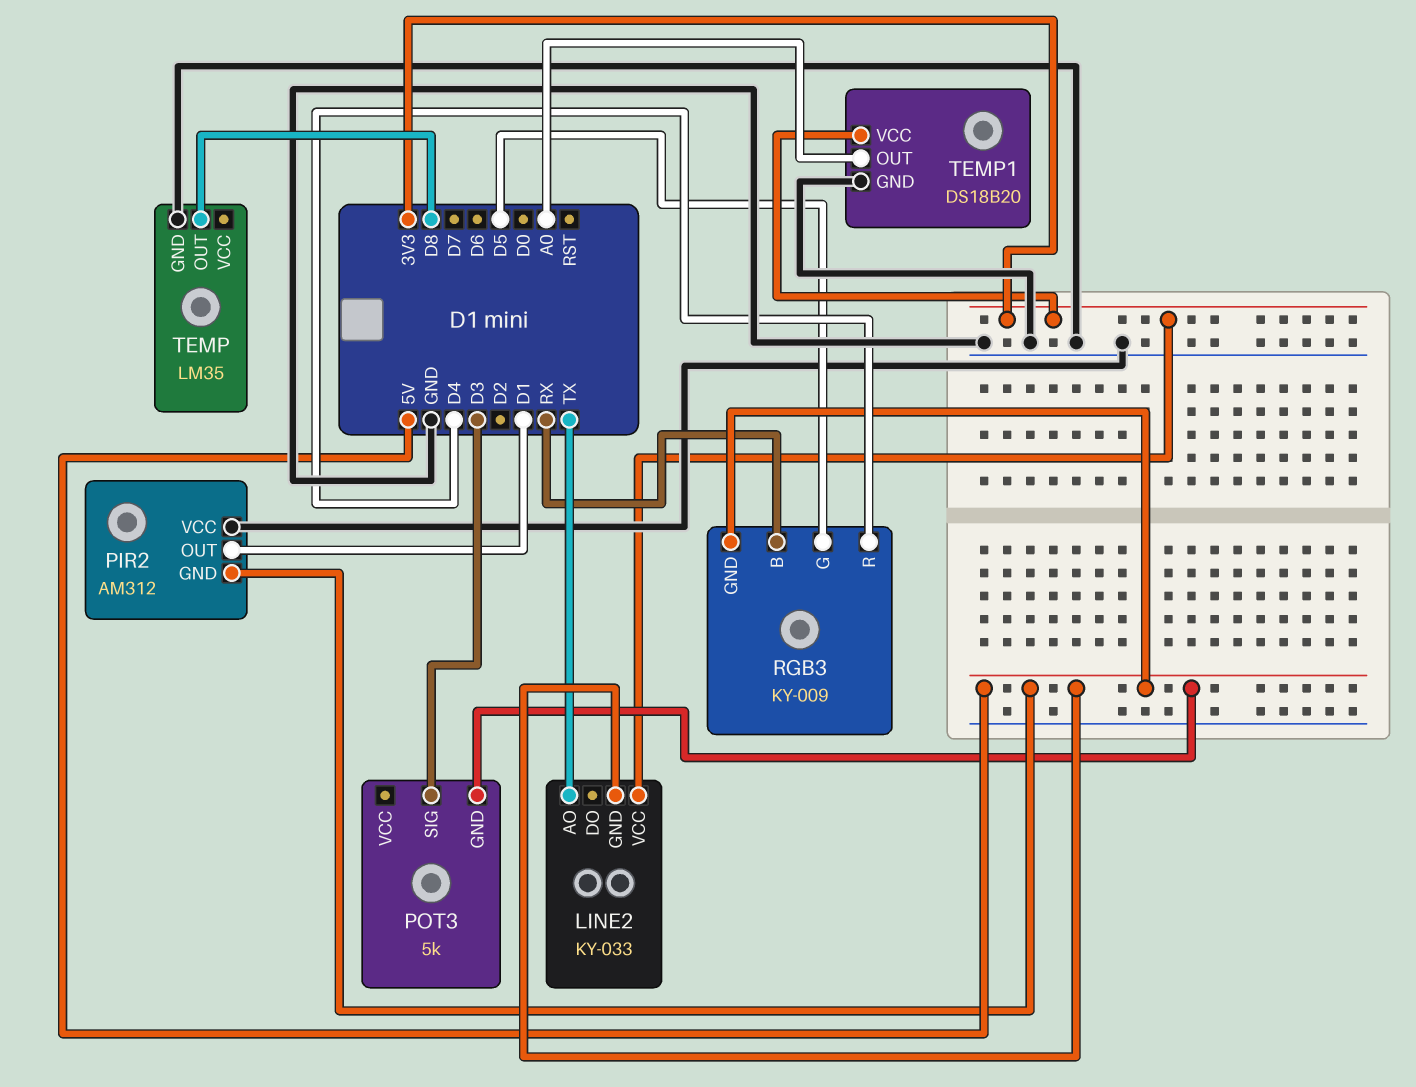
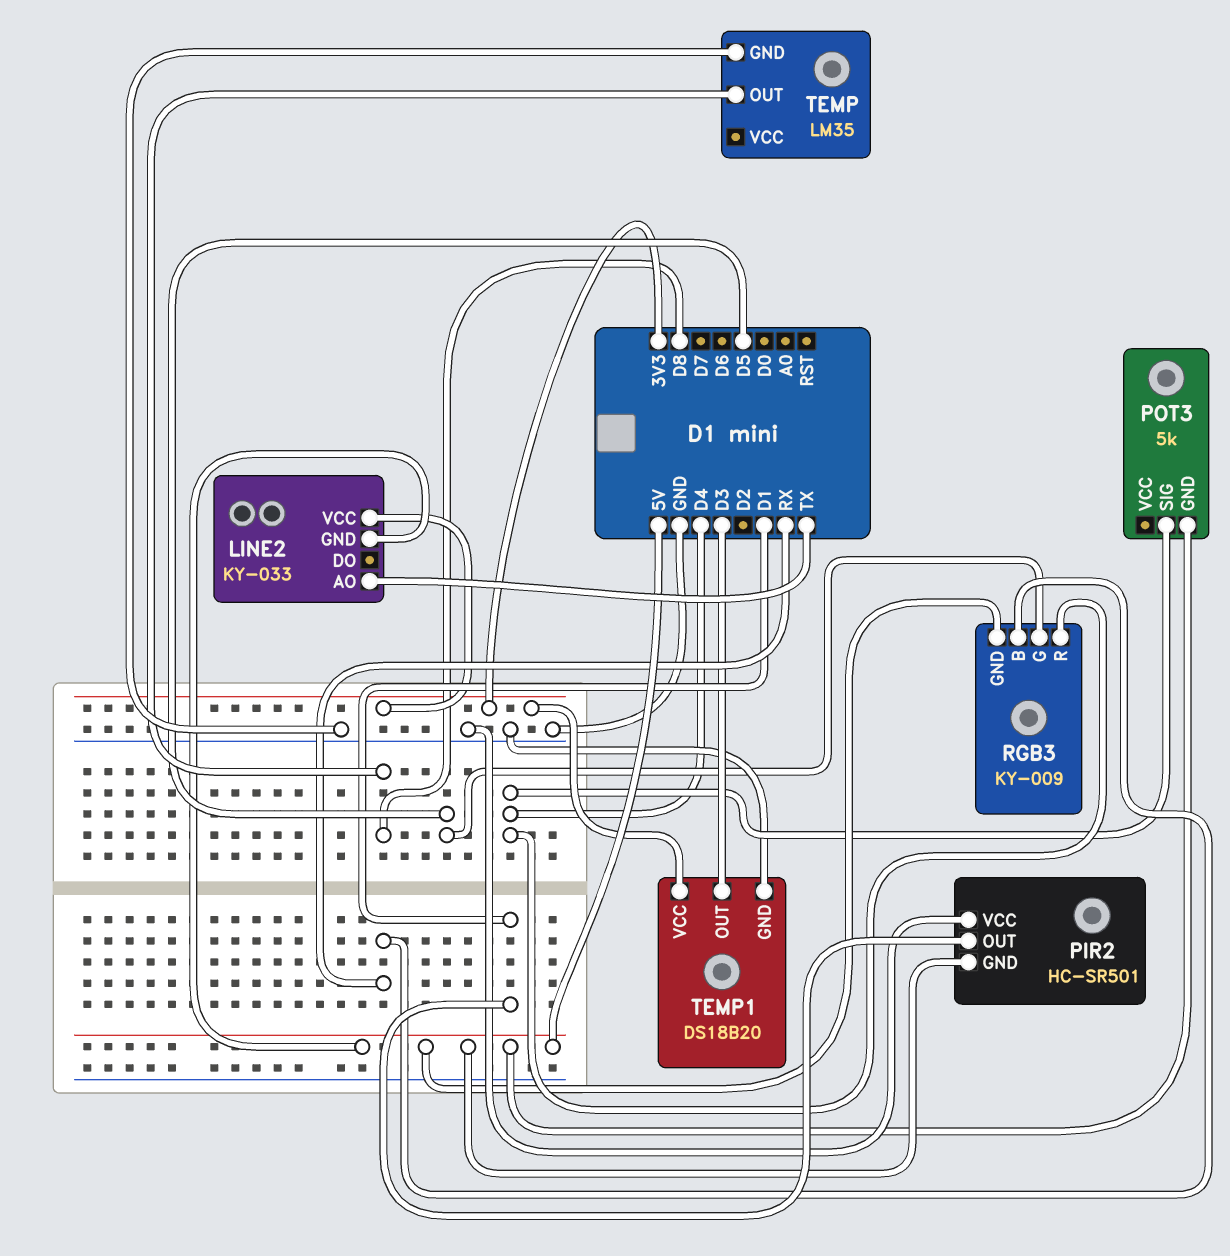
PIR2: AM312 -> HC-SR501
POT3 pin SIG: D3 -> D4
TEMP1 pin OUT: A0 -> D3

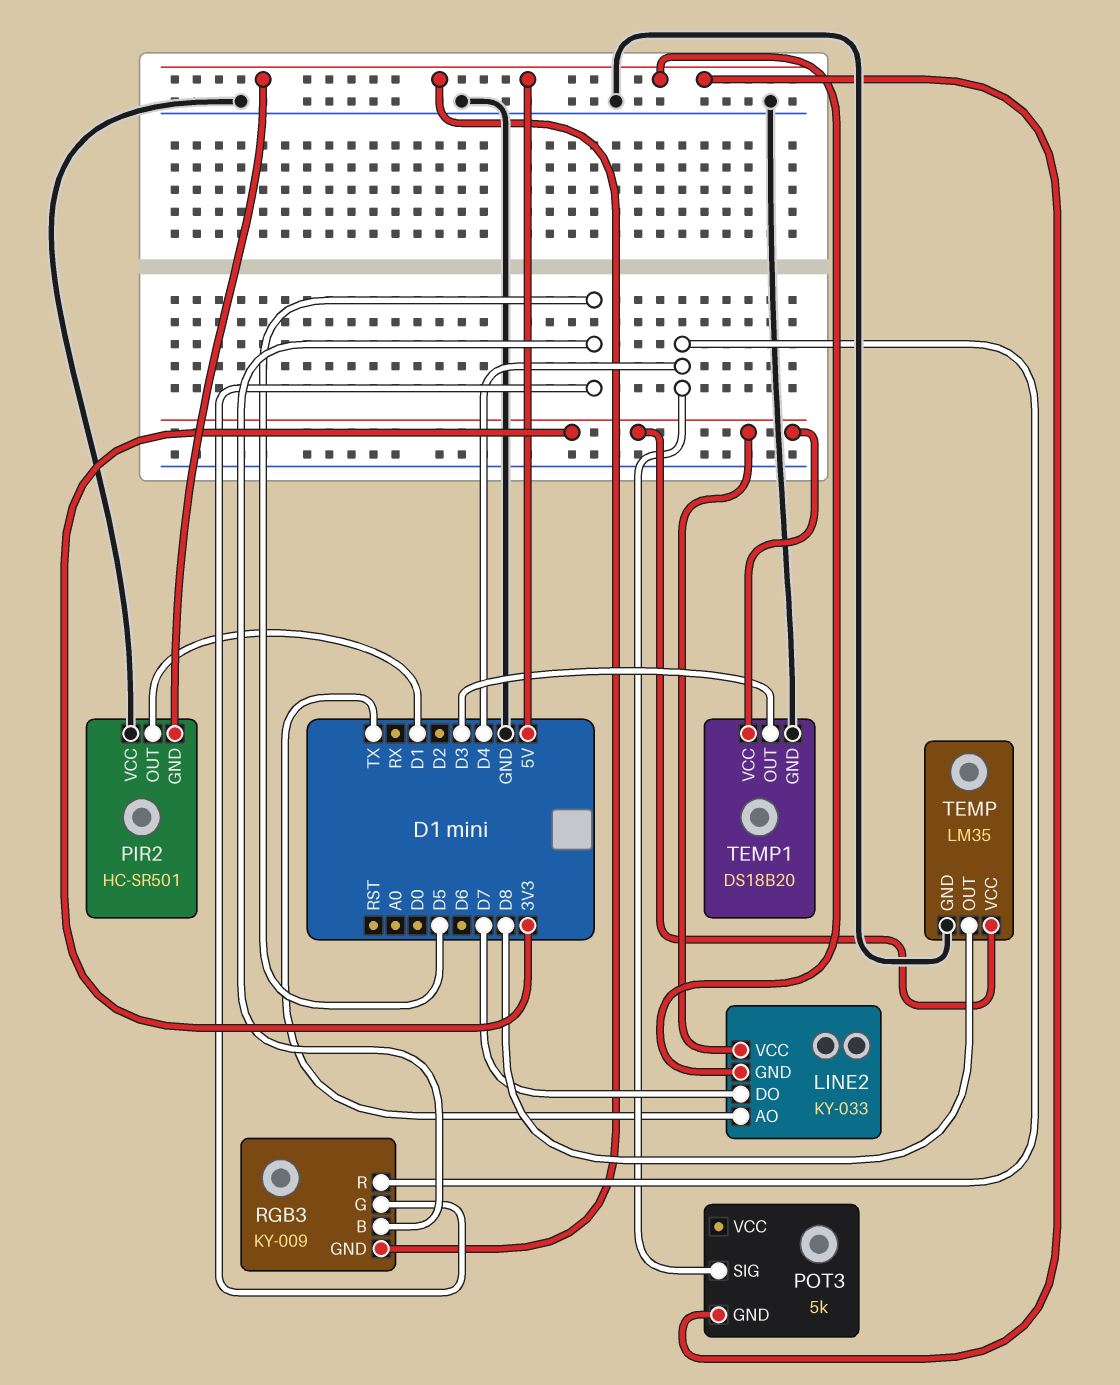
LINE2 pin DO: none -> D7
RGB3 pin B: RX -> D5
TEMP pin VCC: none -> 3V3

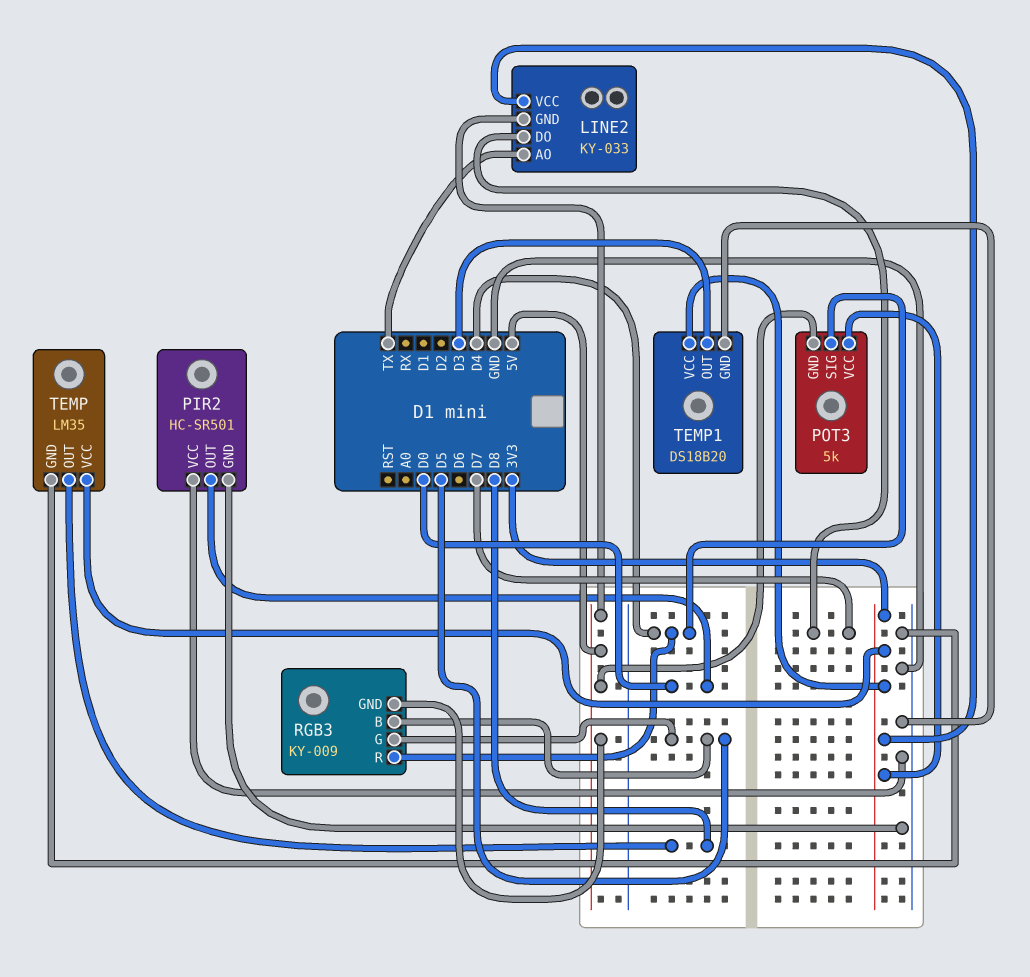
PIR2 pin GND: 5V -> GND
PIR2 pin OUT: D1 -> D0
POT3 pin VCC: none -> 3V3

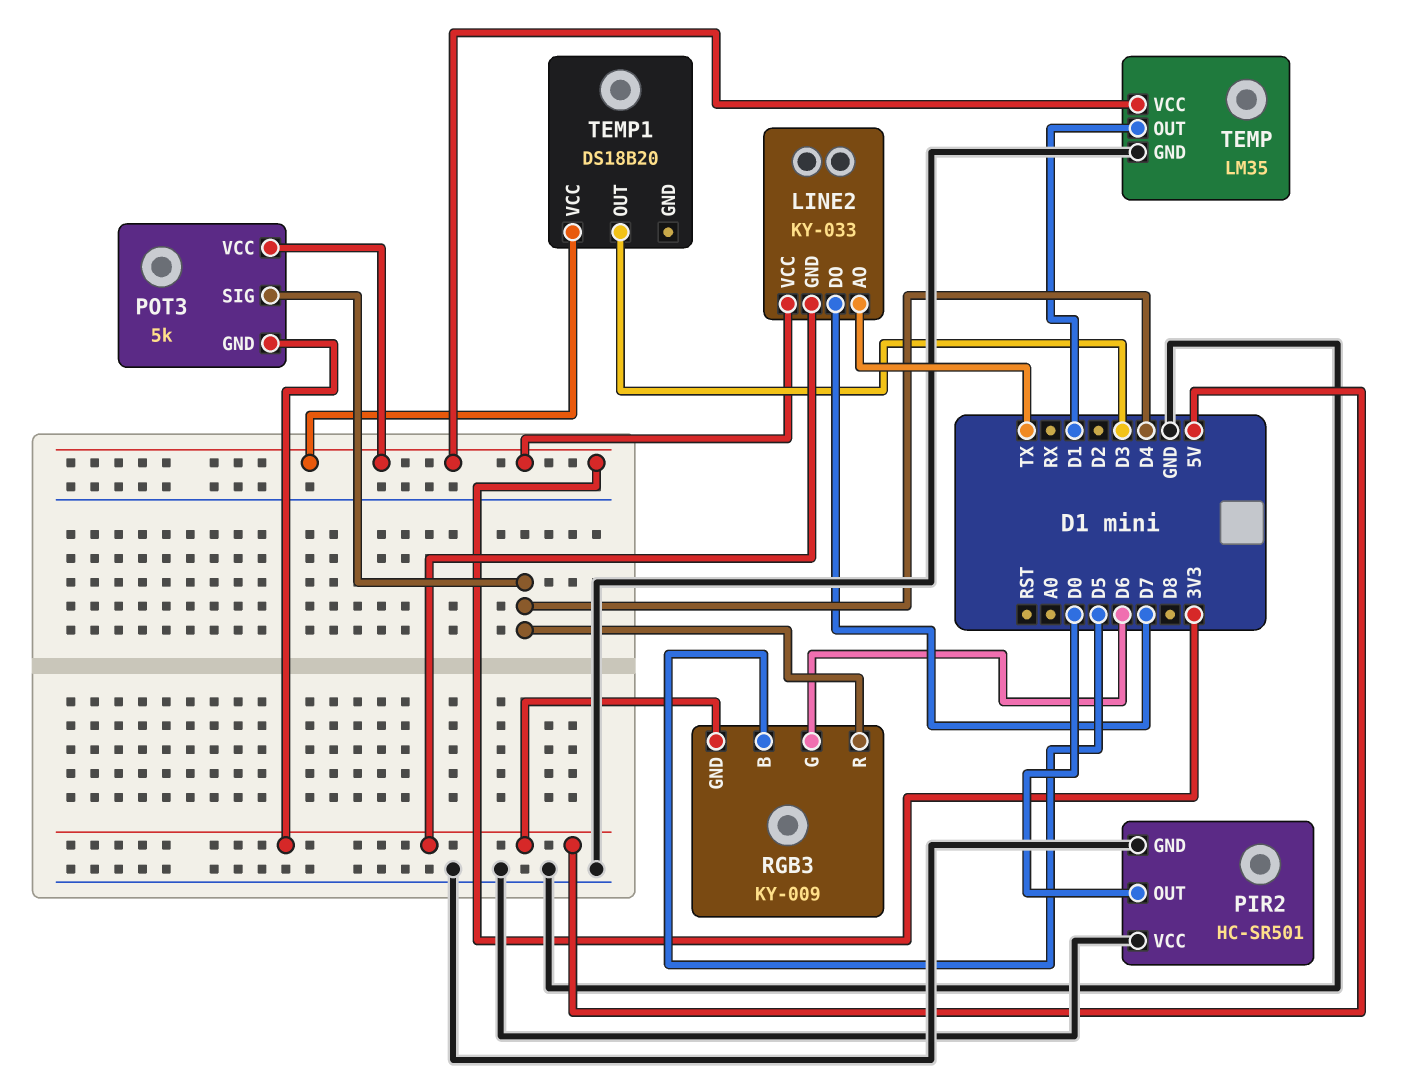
RGB3 pin G: D5 -> D6
TEMP pin OUT: D8 -> D1
TEMP1 pin GND: GND -> none

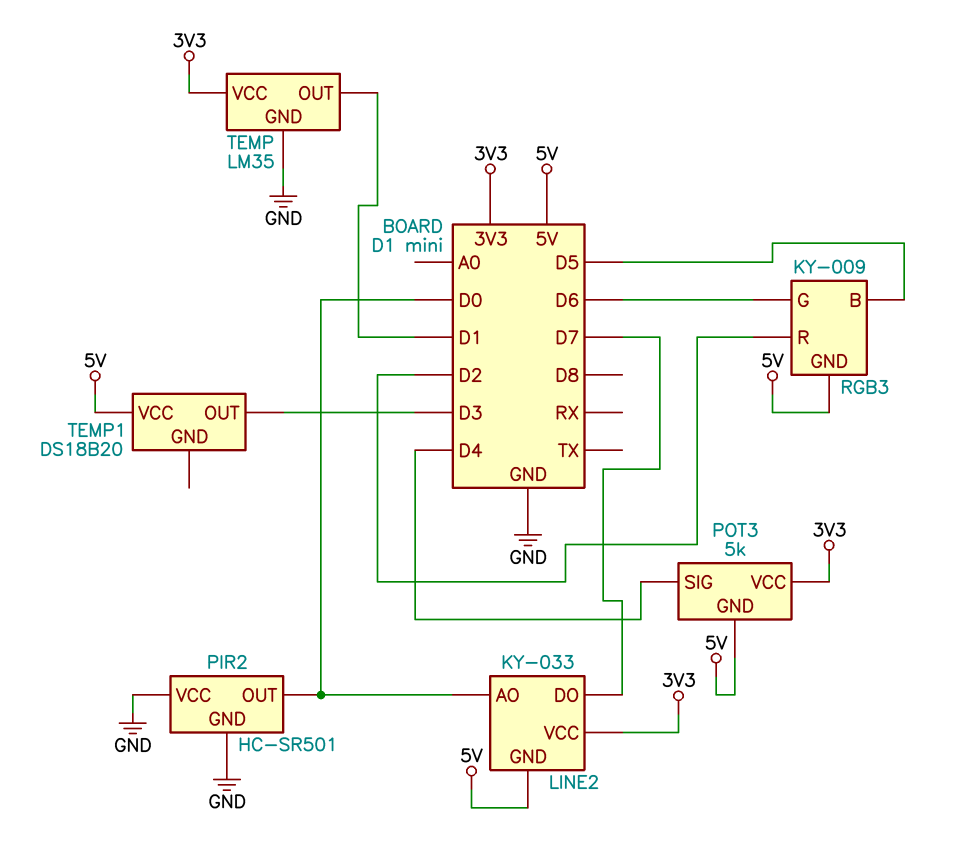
LINE2 pin AO: TX -> D0
RGB3 pin R: D4 -> D2
TEMP1 pin VCC: 3V3 -> 5V

